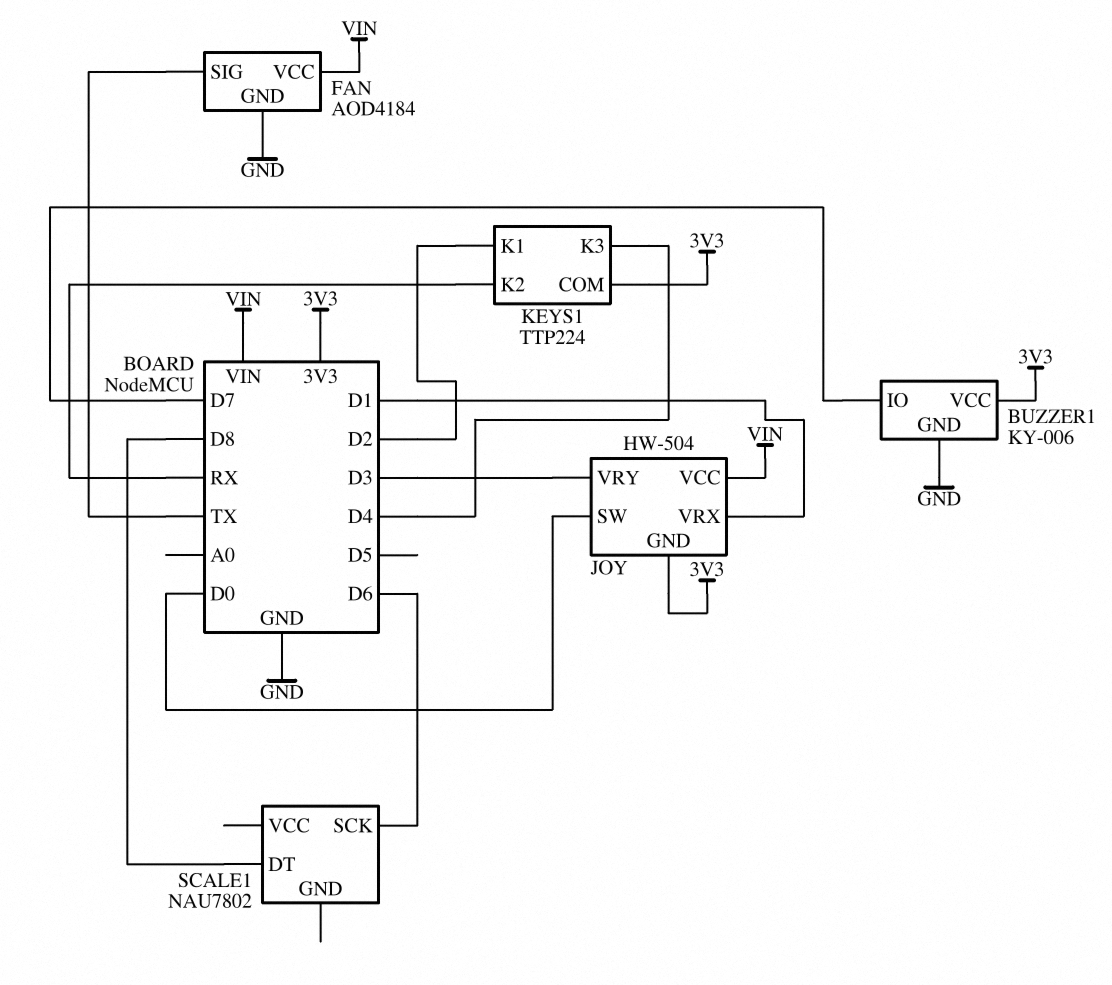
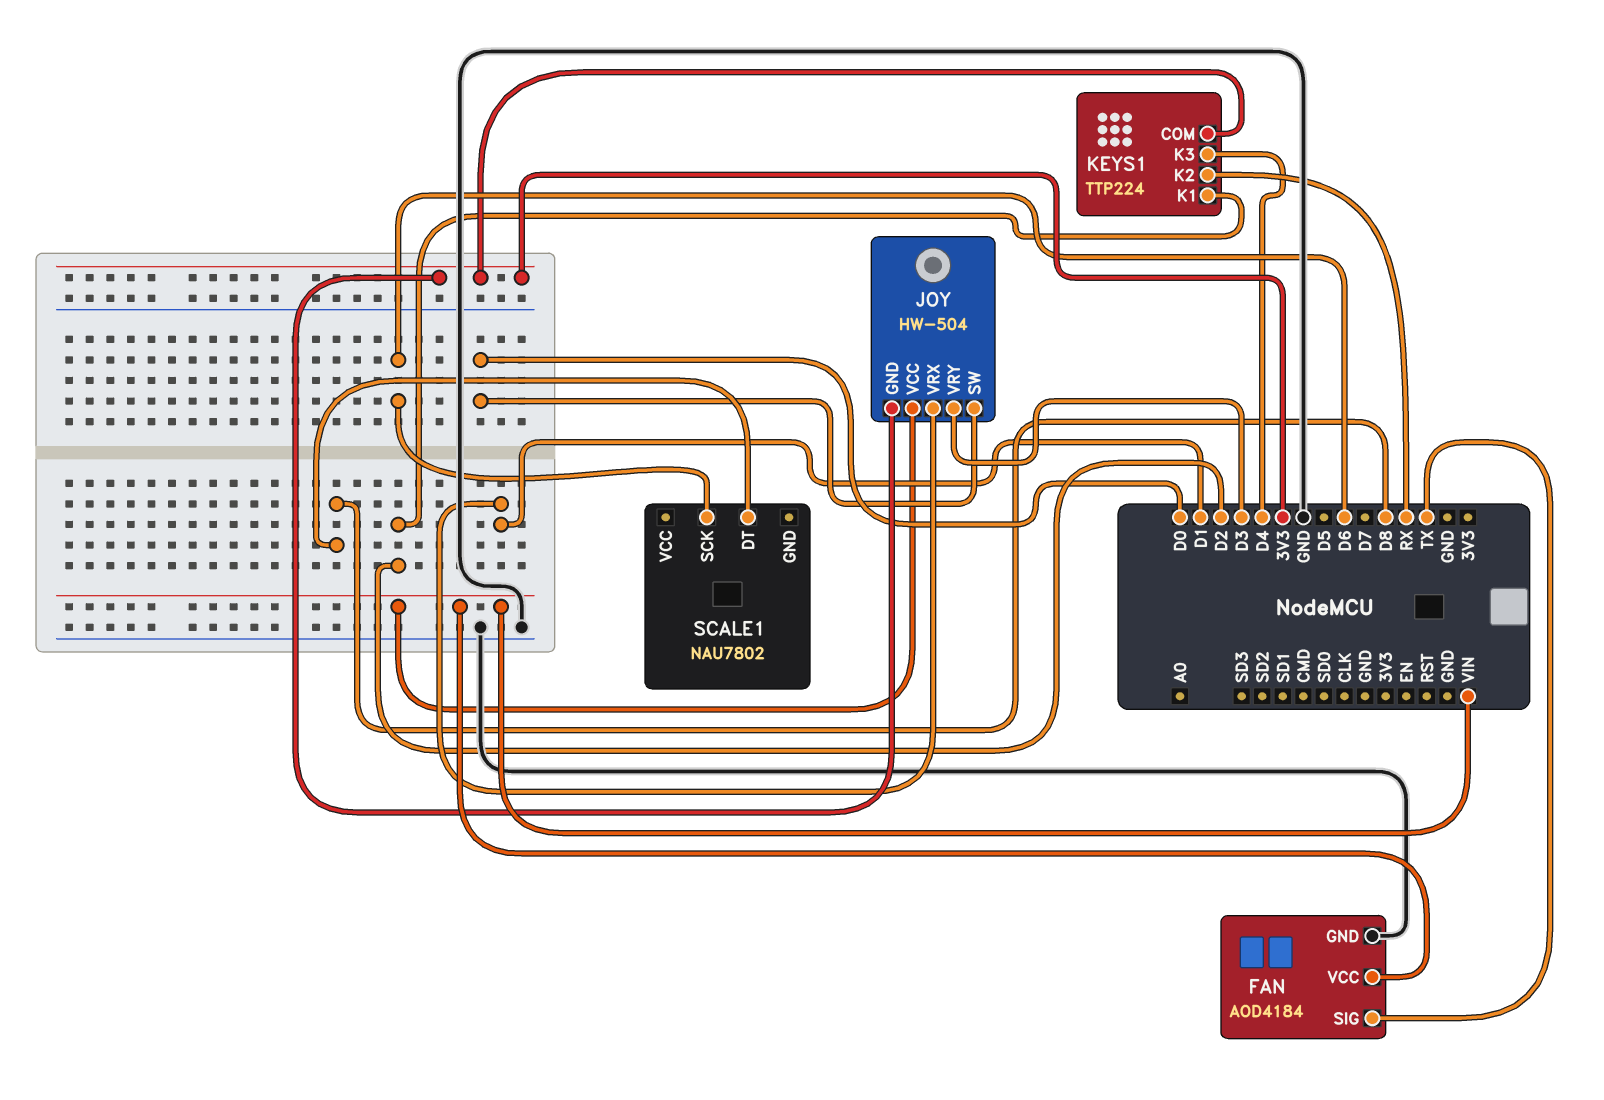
BUZZER1: KY-006 -> none
BUZZER1 pin GND: GND -> none
BUZZER1 pin IO: D7 -> none
BUZZER1 pin VCC: 3V3 -> none

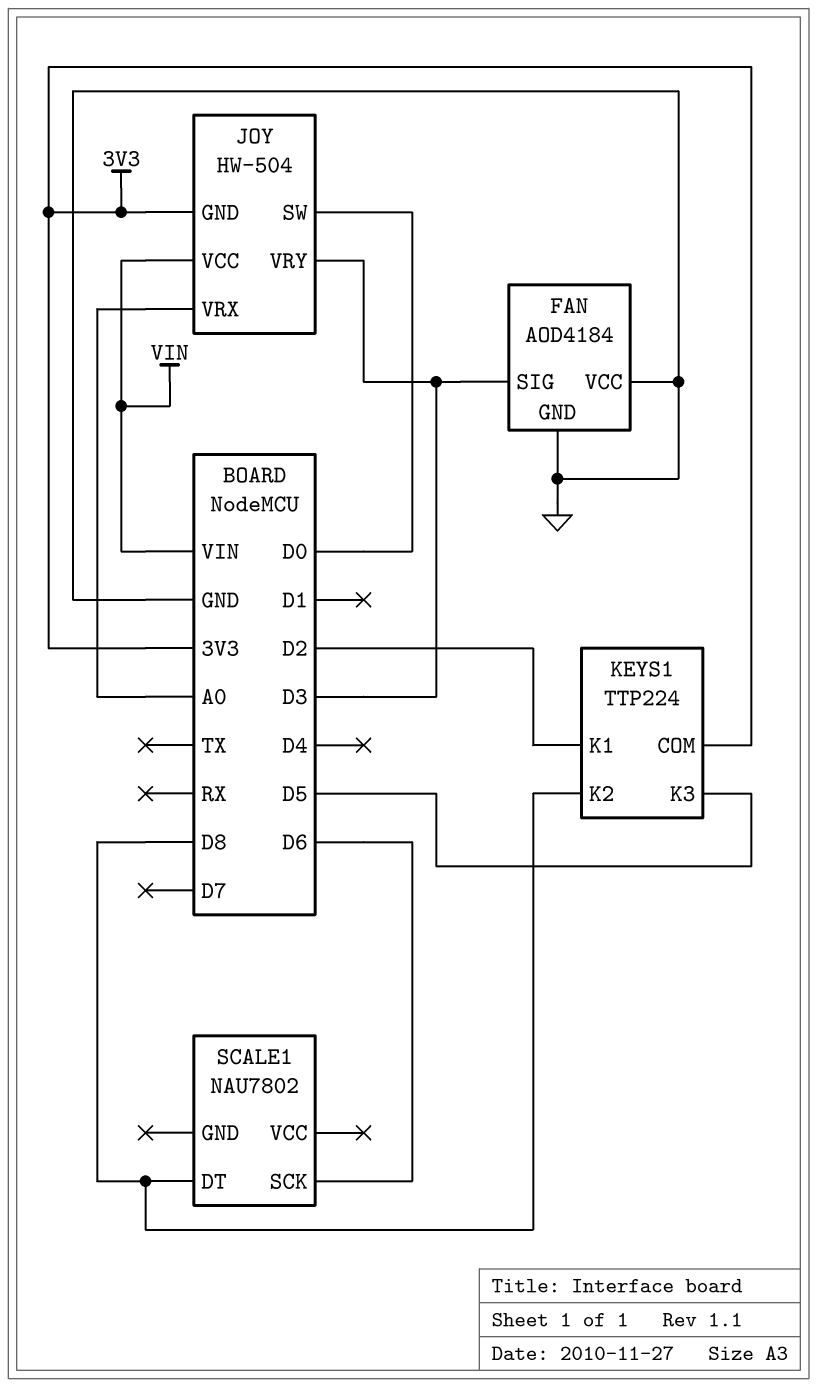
FAN pin SIG: TX -> D3
FAN pin VCC: VIN -> GND
JOY pin VRX: D1 -> A0
KEYS1 pin K2: RX -> D8
KEYS1 pin K3: D4 -> D5

